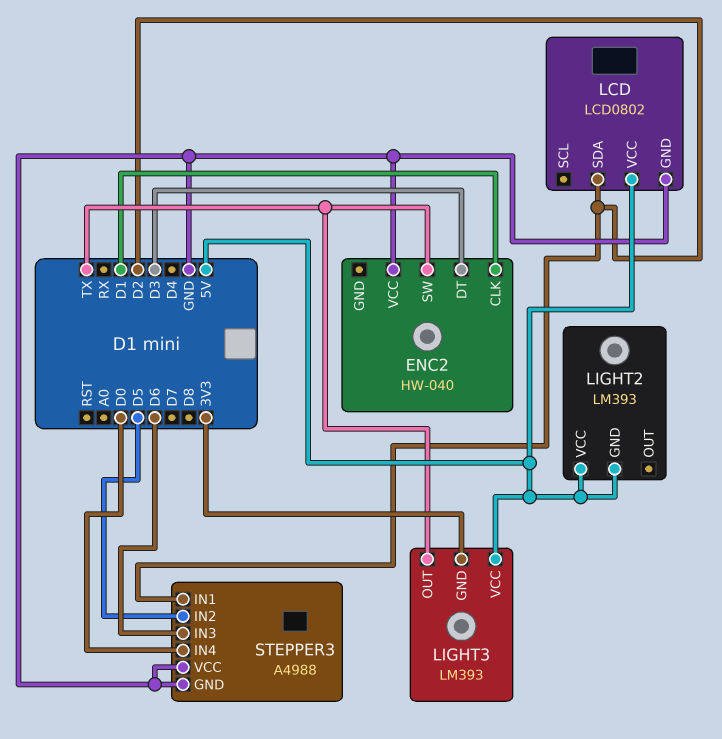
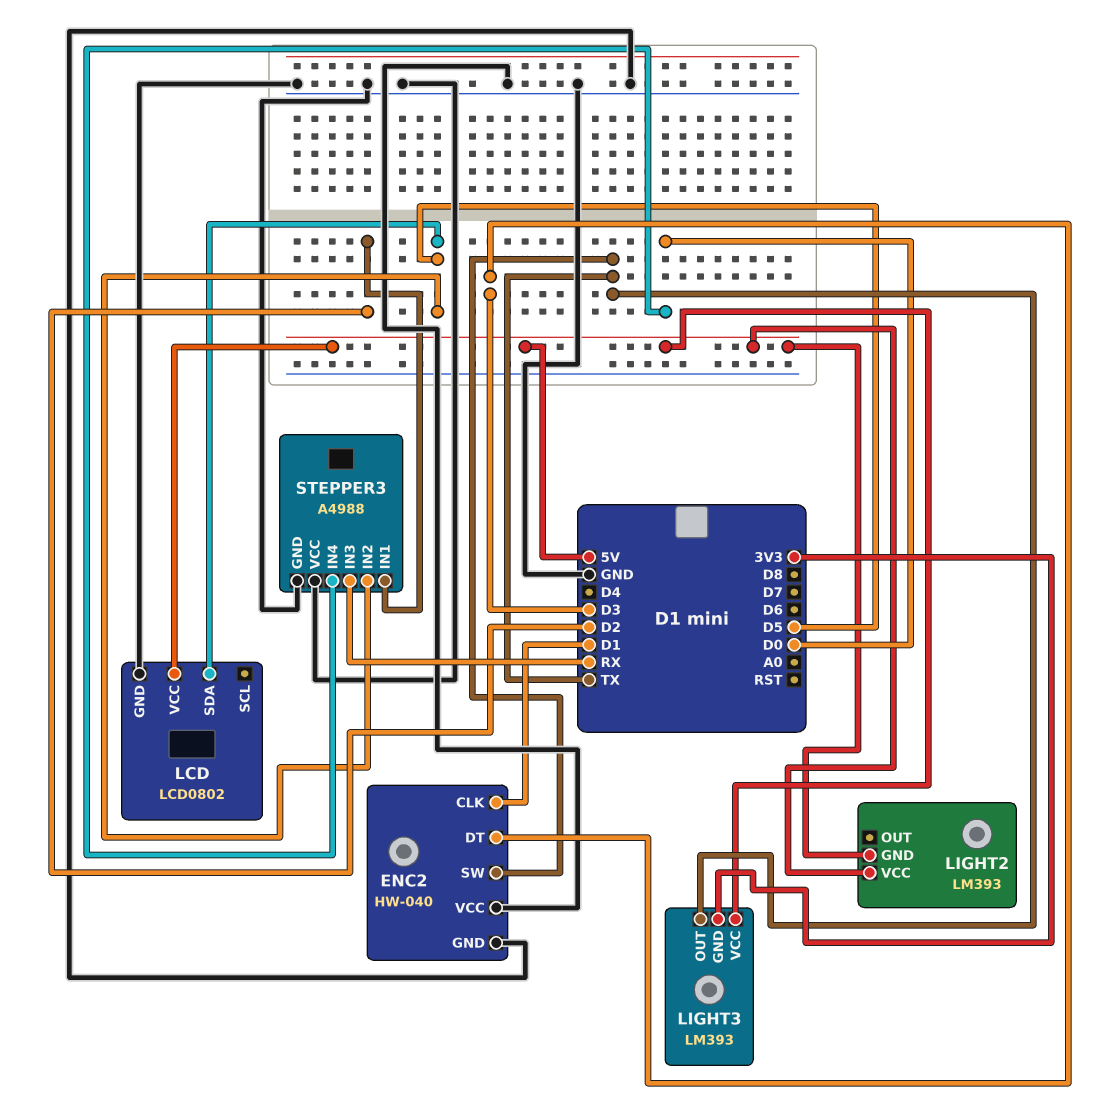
ENC2 pin GND: none -> GND
LCD pin SDA: D2 -> D5
STEPPER3 pin IN3: D6 -> RX

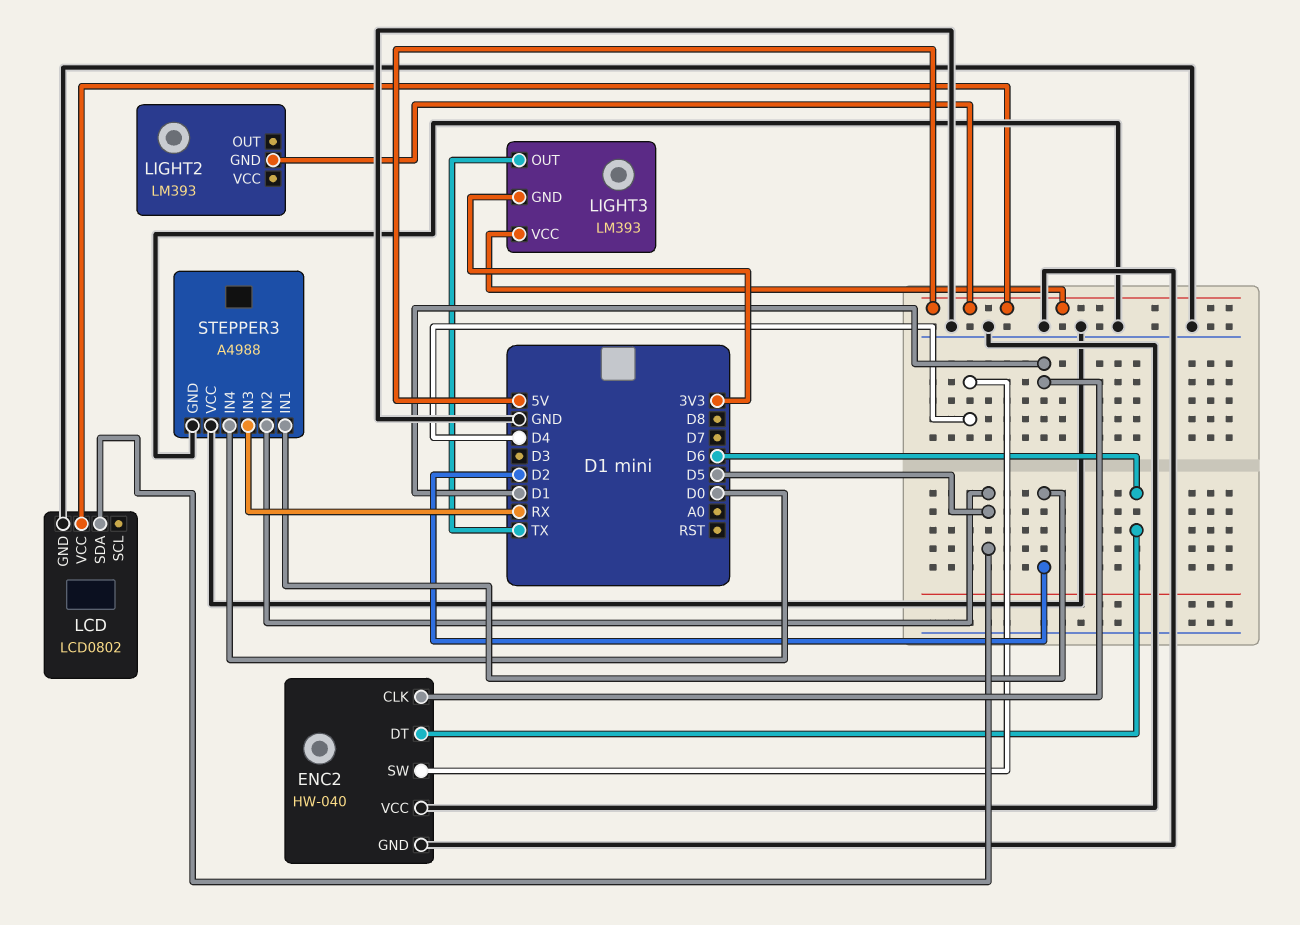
ENC2 pin DT: D3 -> D6
ENC2 pin SW: TX -> D4
LIGHT2 pin VCC: 5V -> none

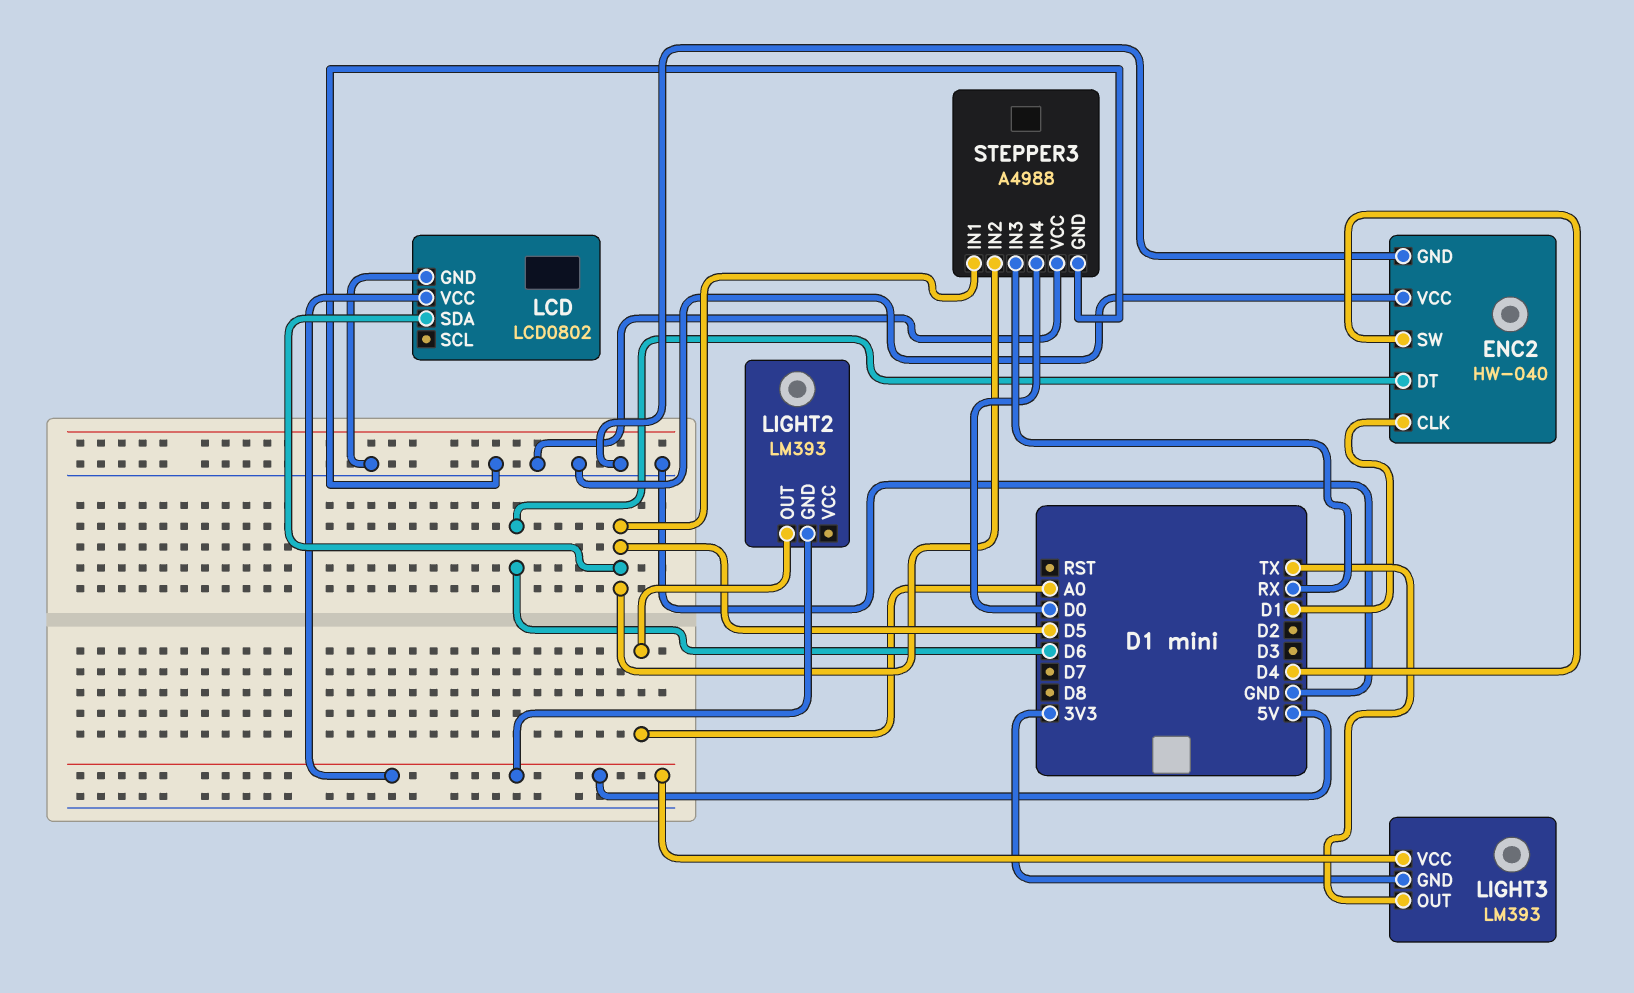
LIGHT2 pin OUT: none -> A0
STEPPER3 pin IN1: D2 -> D5

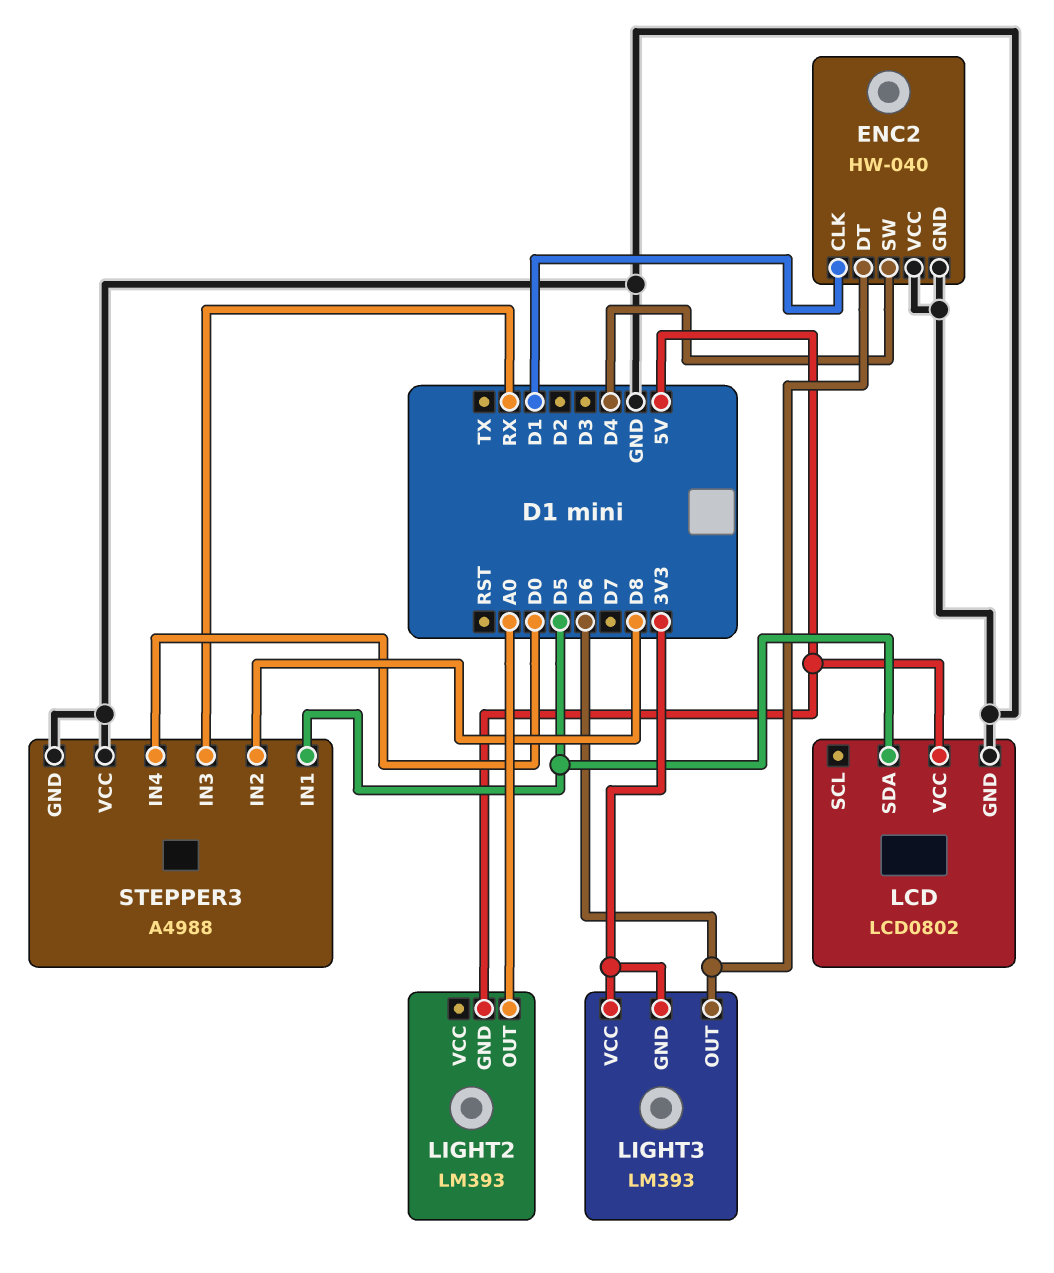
LIGHT3 pin OUT: TX -> D6
LIGHT3 pin VCC: 5V -> 3V3
STEPPER3 pin IN2: D5 -> D8

